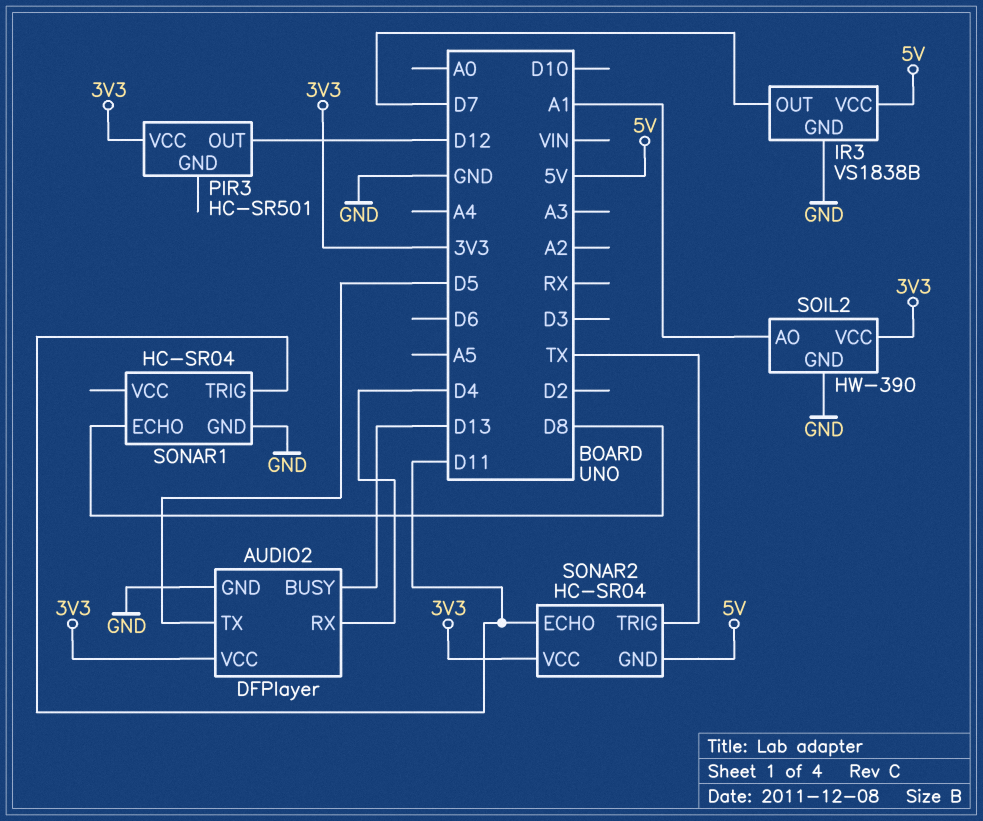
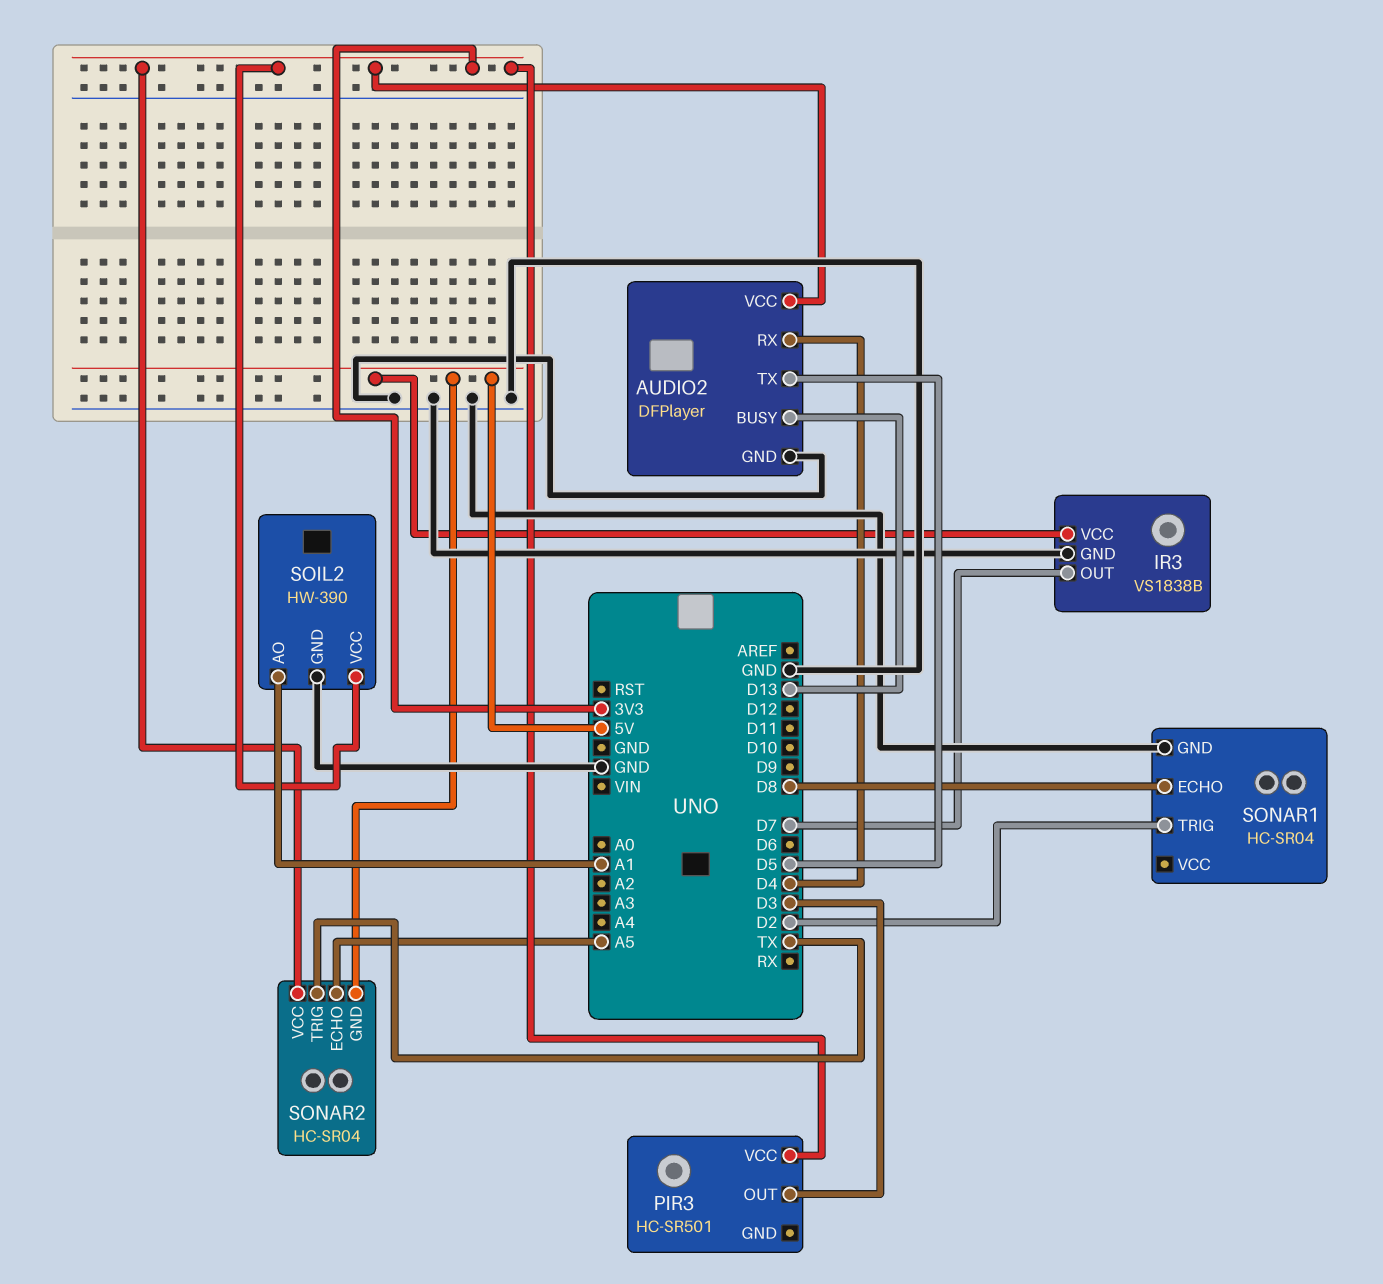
PIR3 pin OUT: D12 -> D3
SONAR1 pin TRIG: D11 -> D2
SONAR2 pin ECHO: D11 -> A5

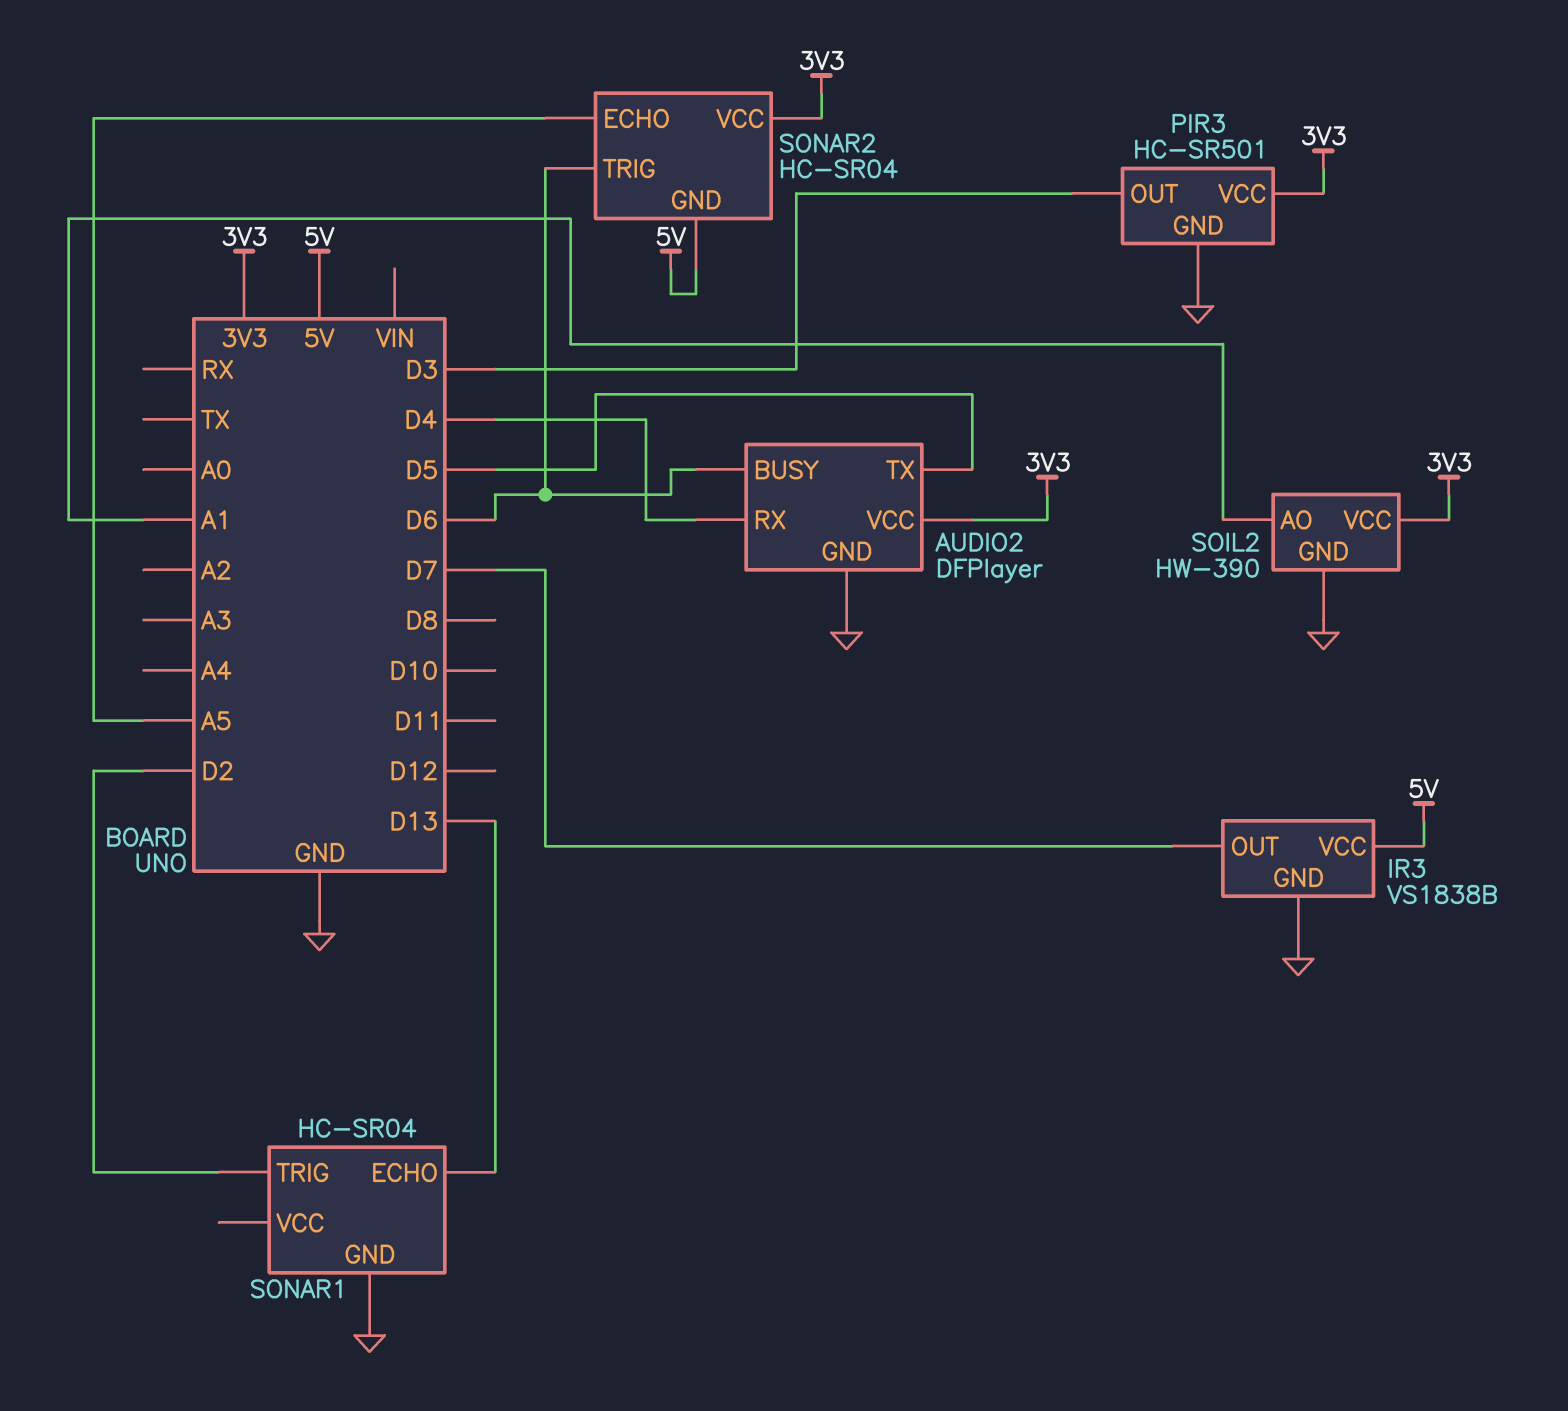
AUDIO2 pin BUSY: D13 -> D6
PIR3 pin GND: none -> GND
SONAR1 pin ECHO: D8 -> D13
SONAR2 pin TRIG: TX -> D6

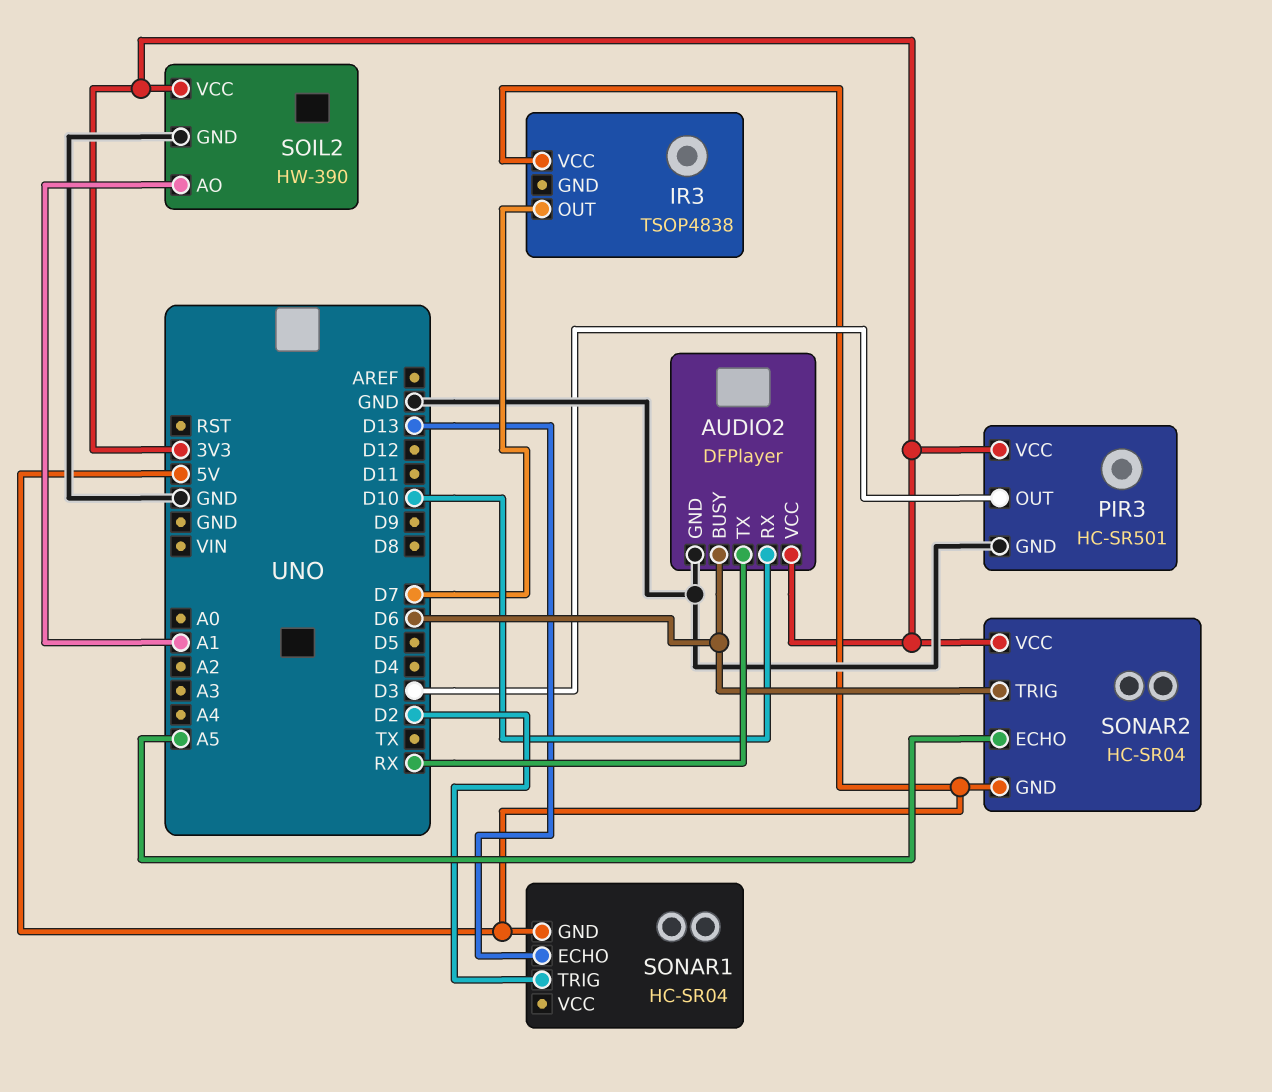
AUDIO2 pin RX: D4 -> D10
AUDIO2 pin TX: D5 -> RX
IR3: VS1838B -> TSOP4838
IR3 pin GND: GND -> none
SONAR1 pin GND: GND -> 5V

